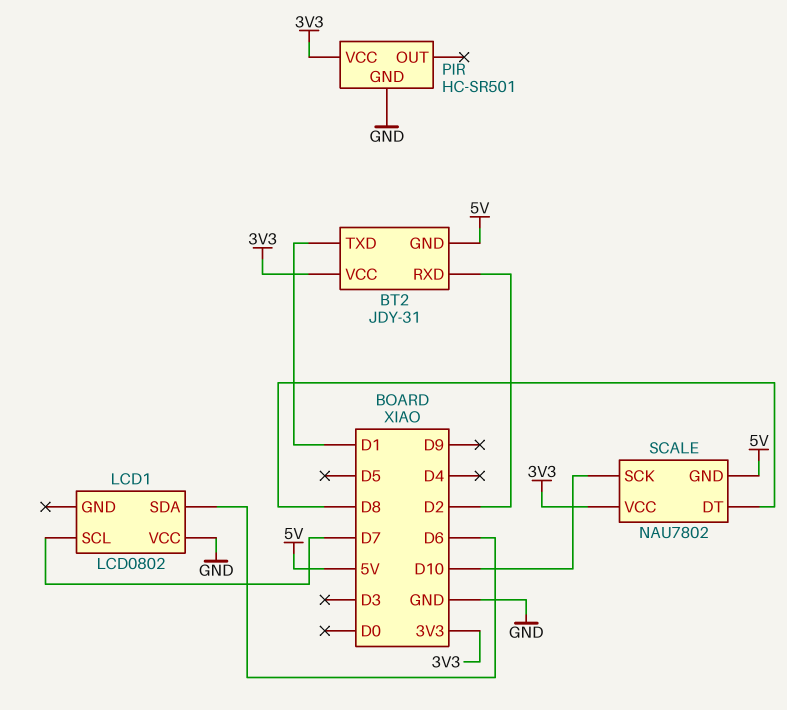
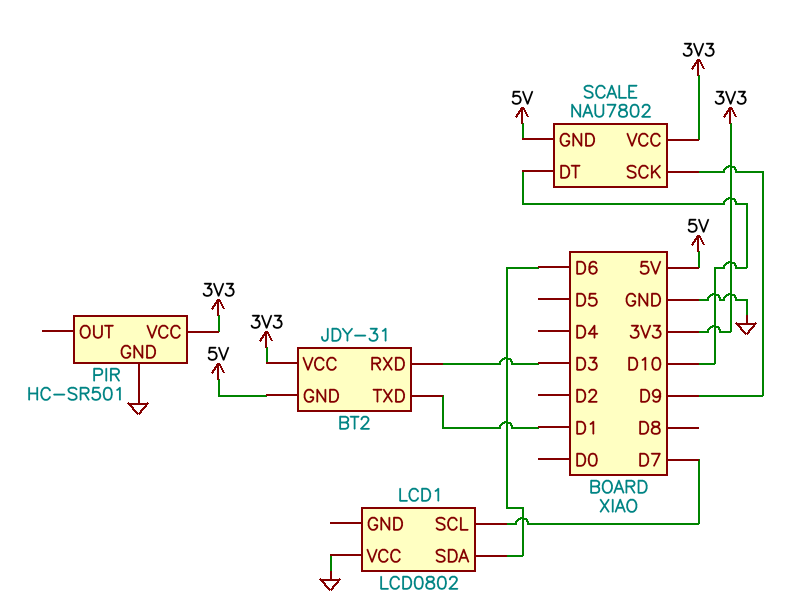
BT2 pin RXD: D2 -> D3
SCALE pin DT: D8 -> D10
SCALE pin SCK: D10 -> D9

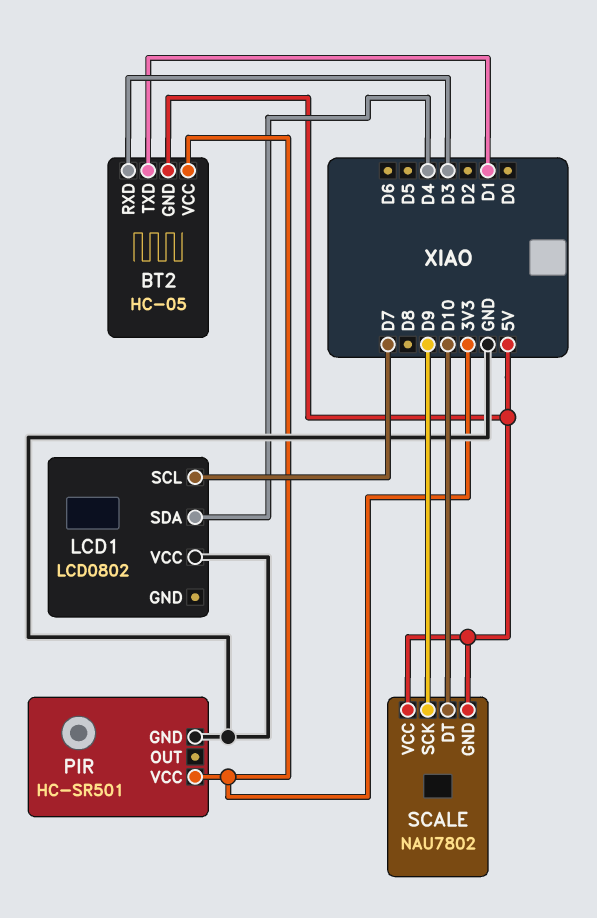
BT2: JDY-31 -> HC-05
LCD1 pin SDA: D6 -> D4
SCALE pin VCC: 3V3 -> 5V

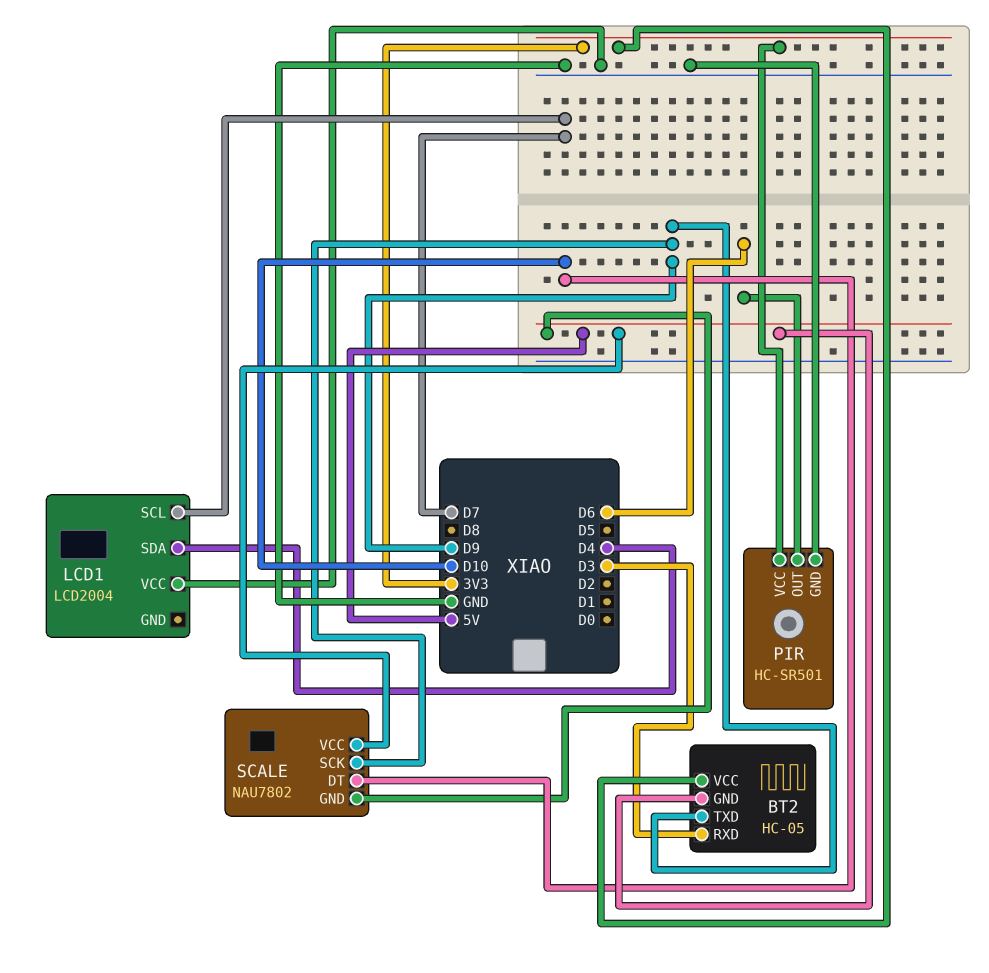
BT2 pin TXD: D1 -> D9
LCD1: LCD0802 -> LCD2004
PIR pin OUT: none -> D6

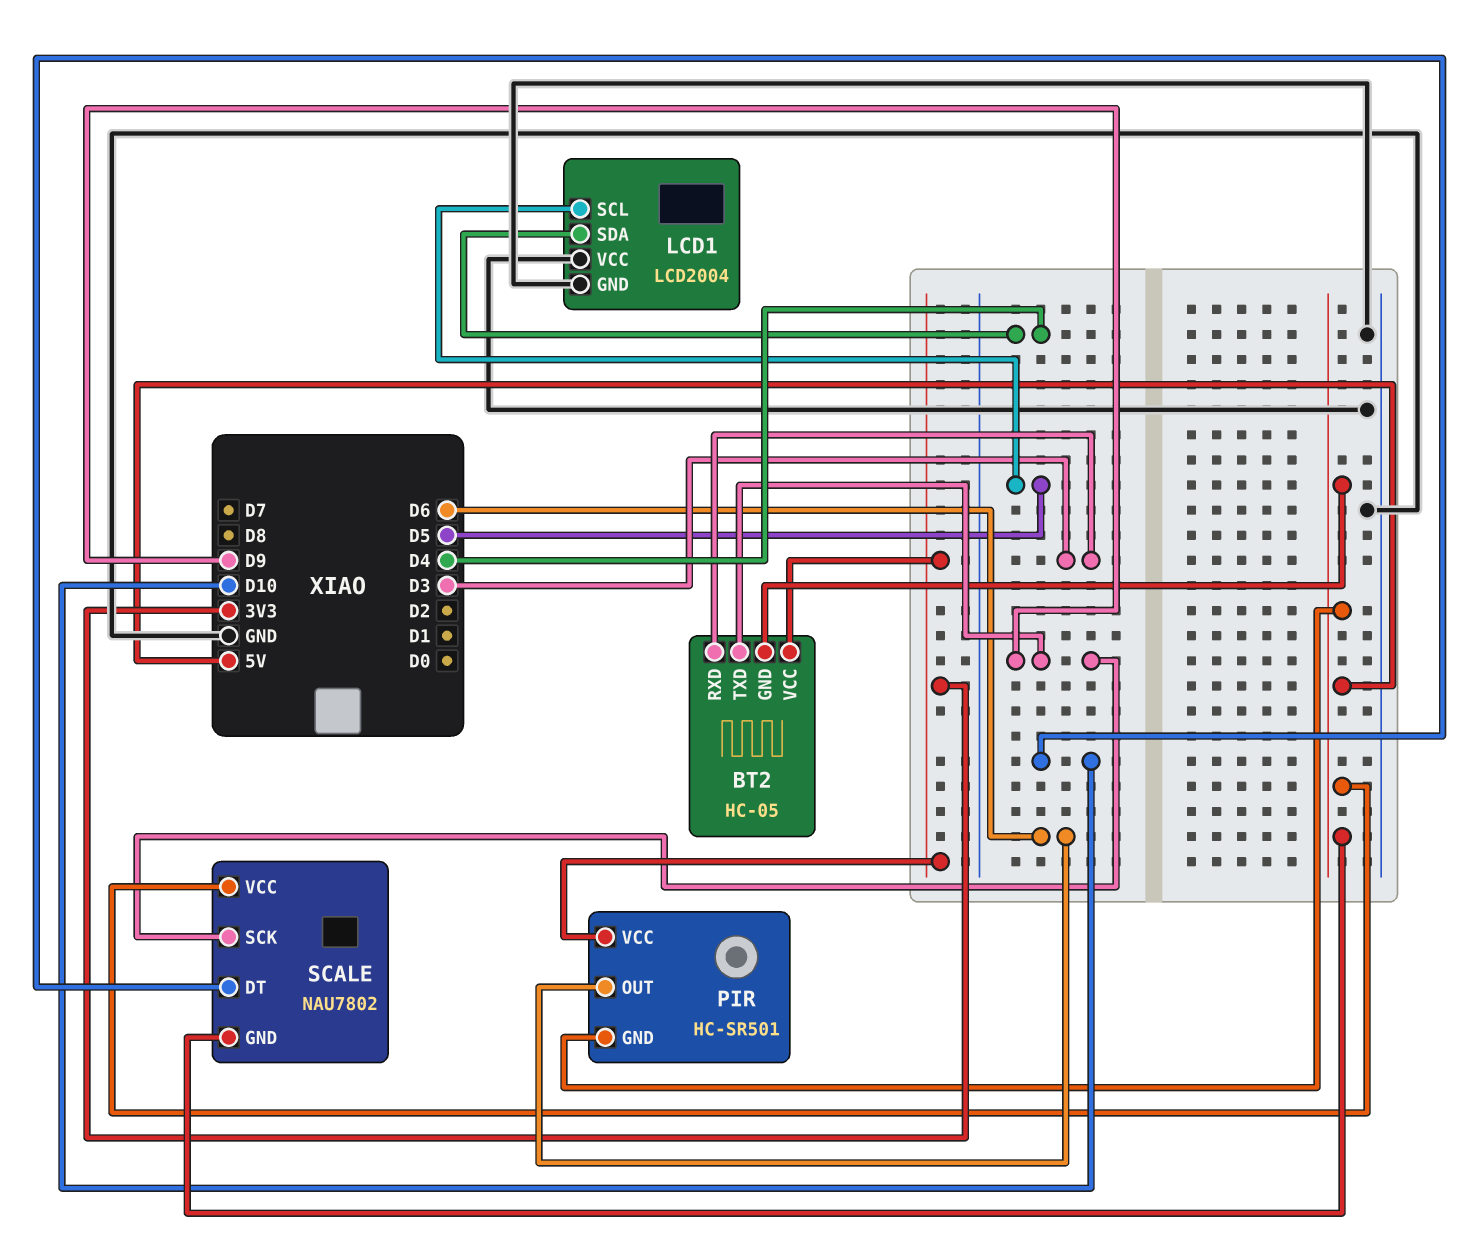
LCD1 pin GND: none -> GND
LCD1 pin SCL: D7 -> D5
PIR pin GND: GND -> 5V

